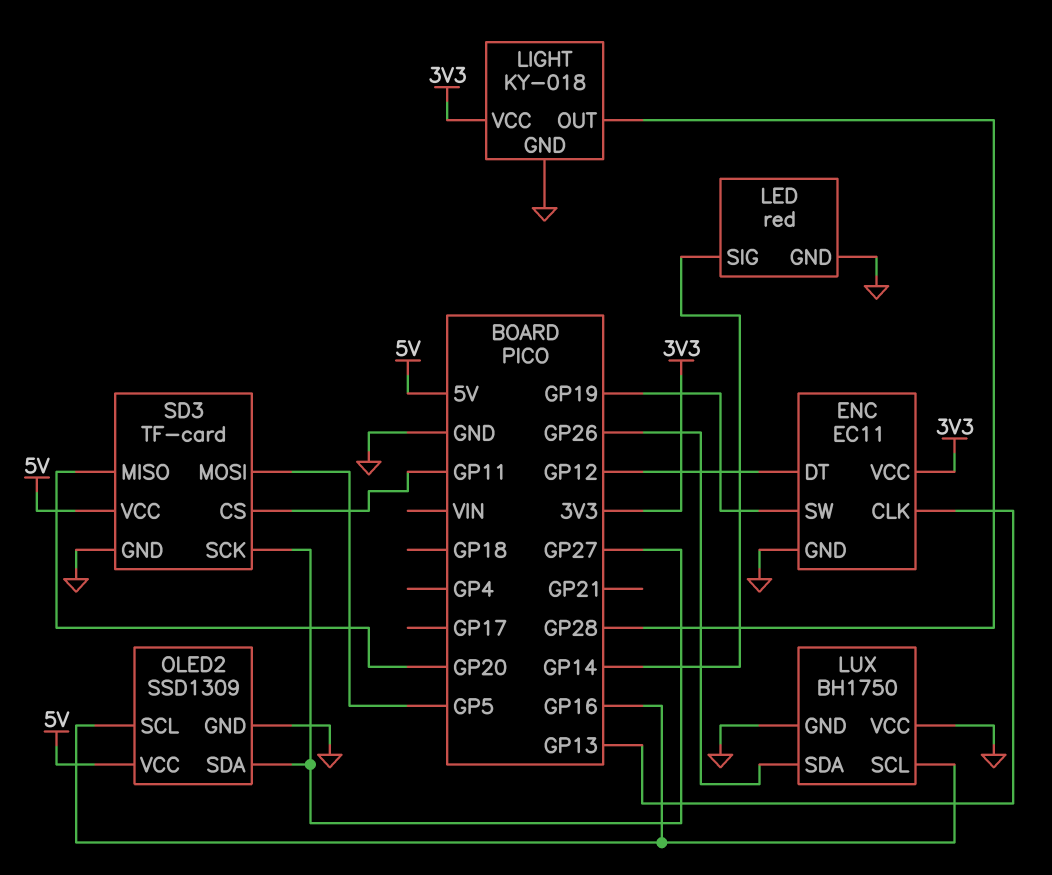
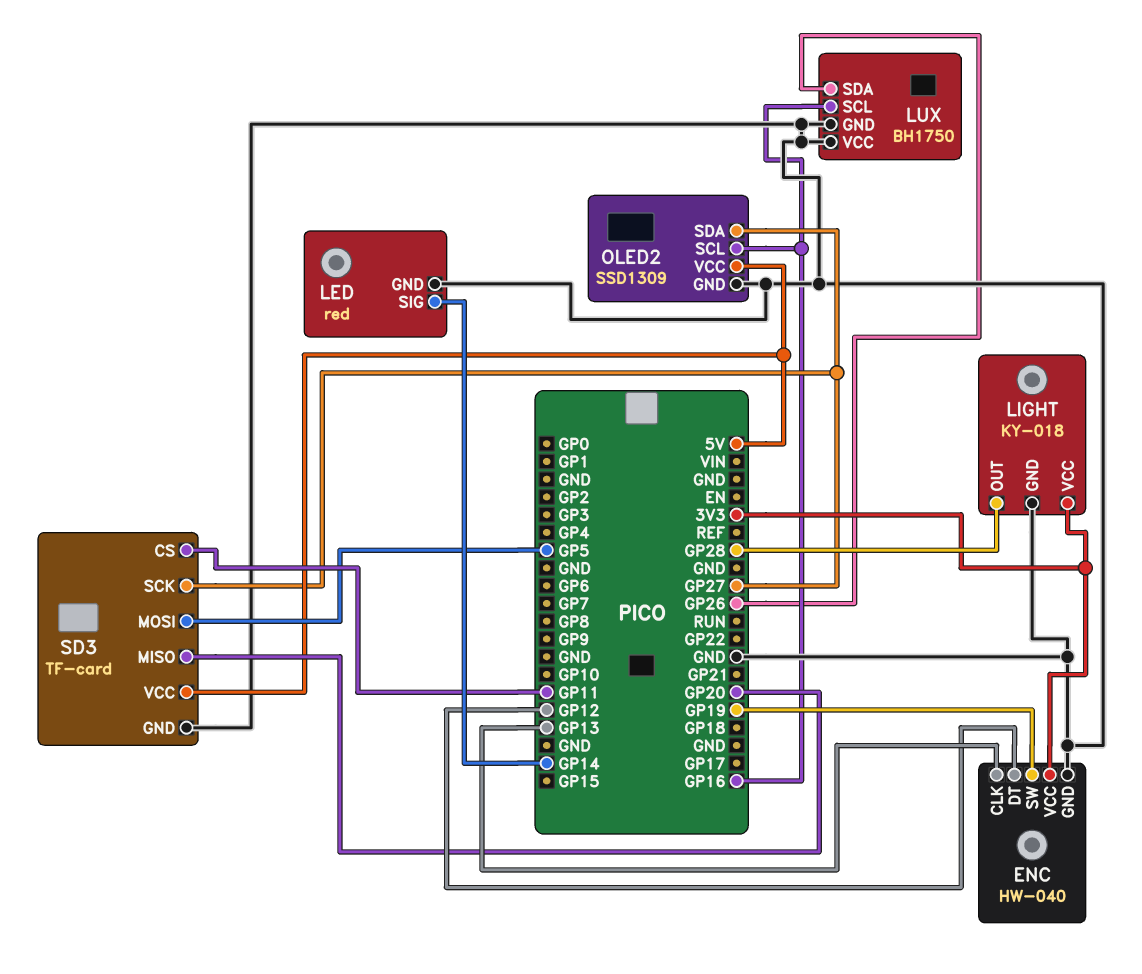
ENC: EC11 -> HW-040

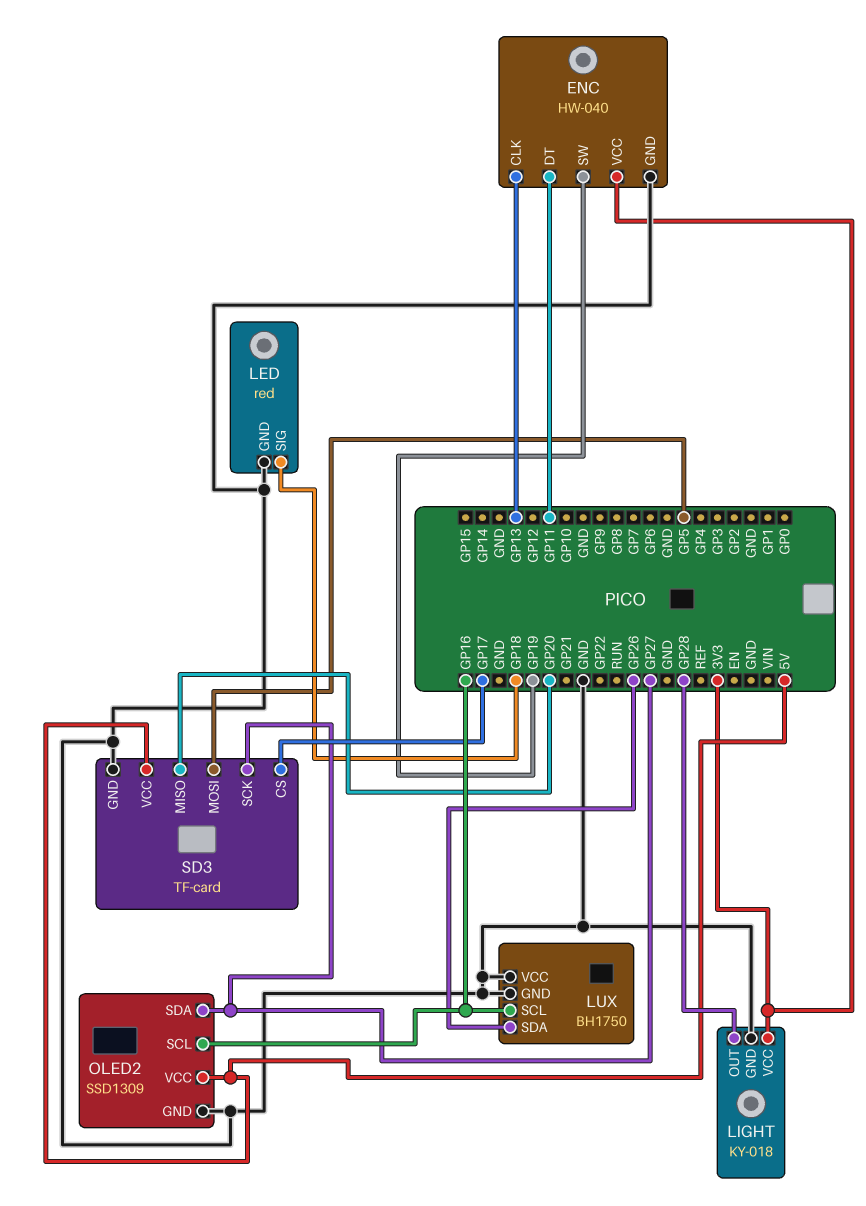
ENC pin DT: GP12 -> GP11
LED pin SIG: GP14 -> GP18
SD3 pin CS: GP11 -> GP17

